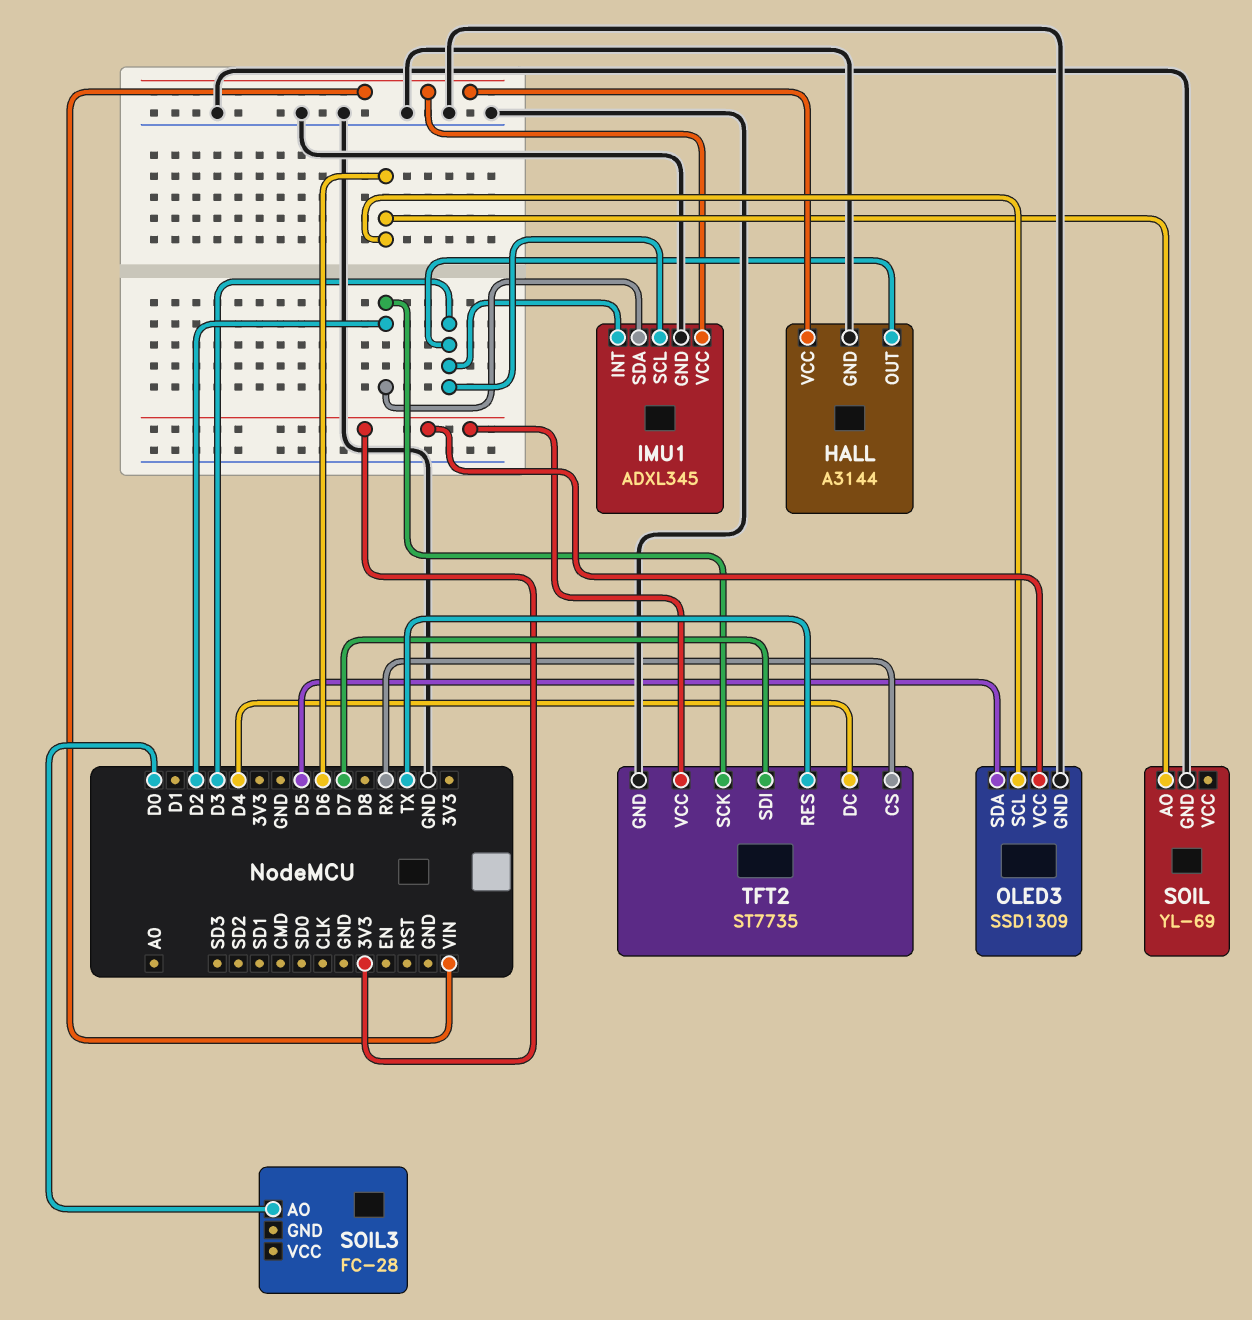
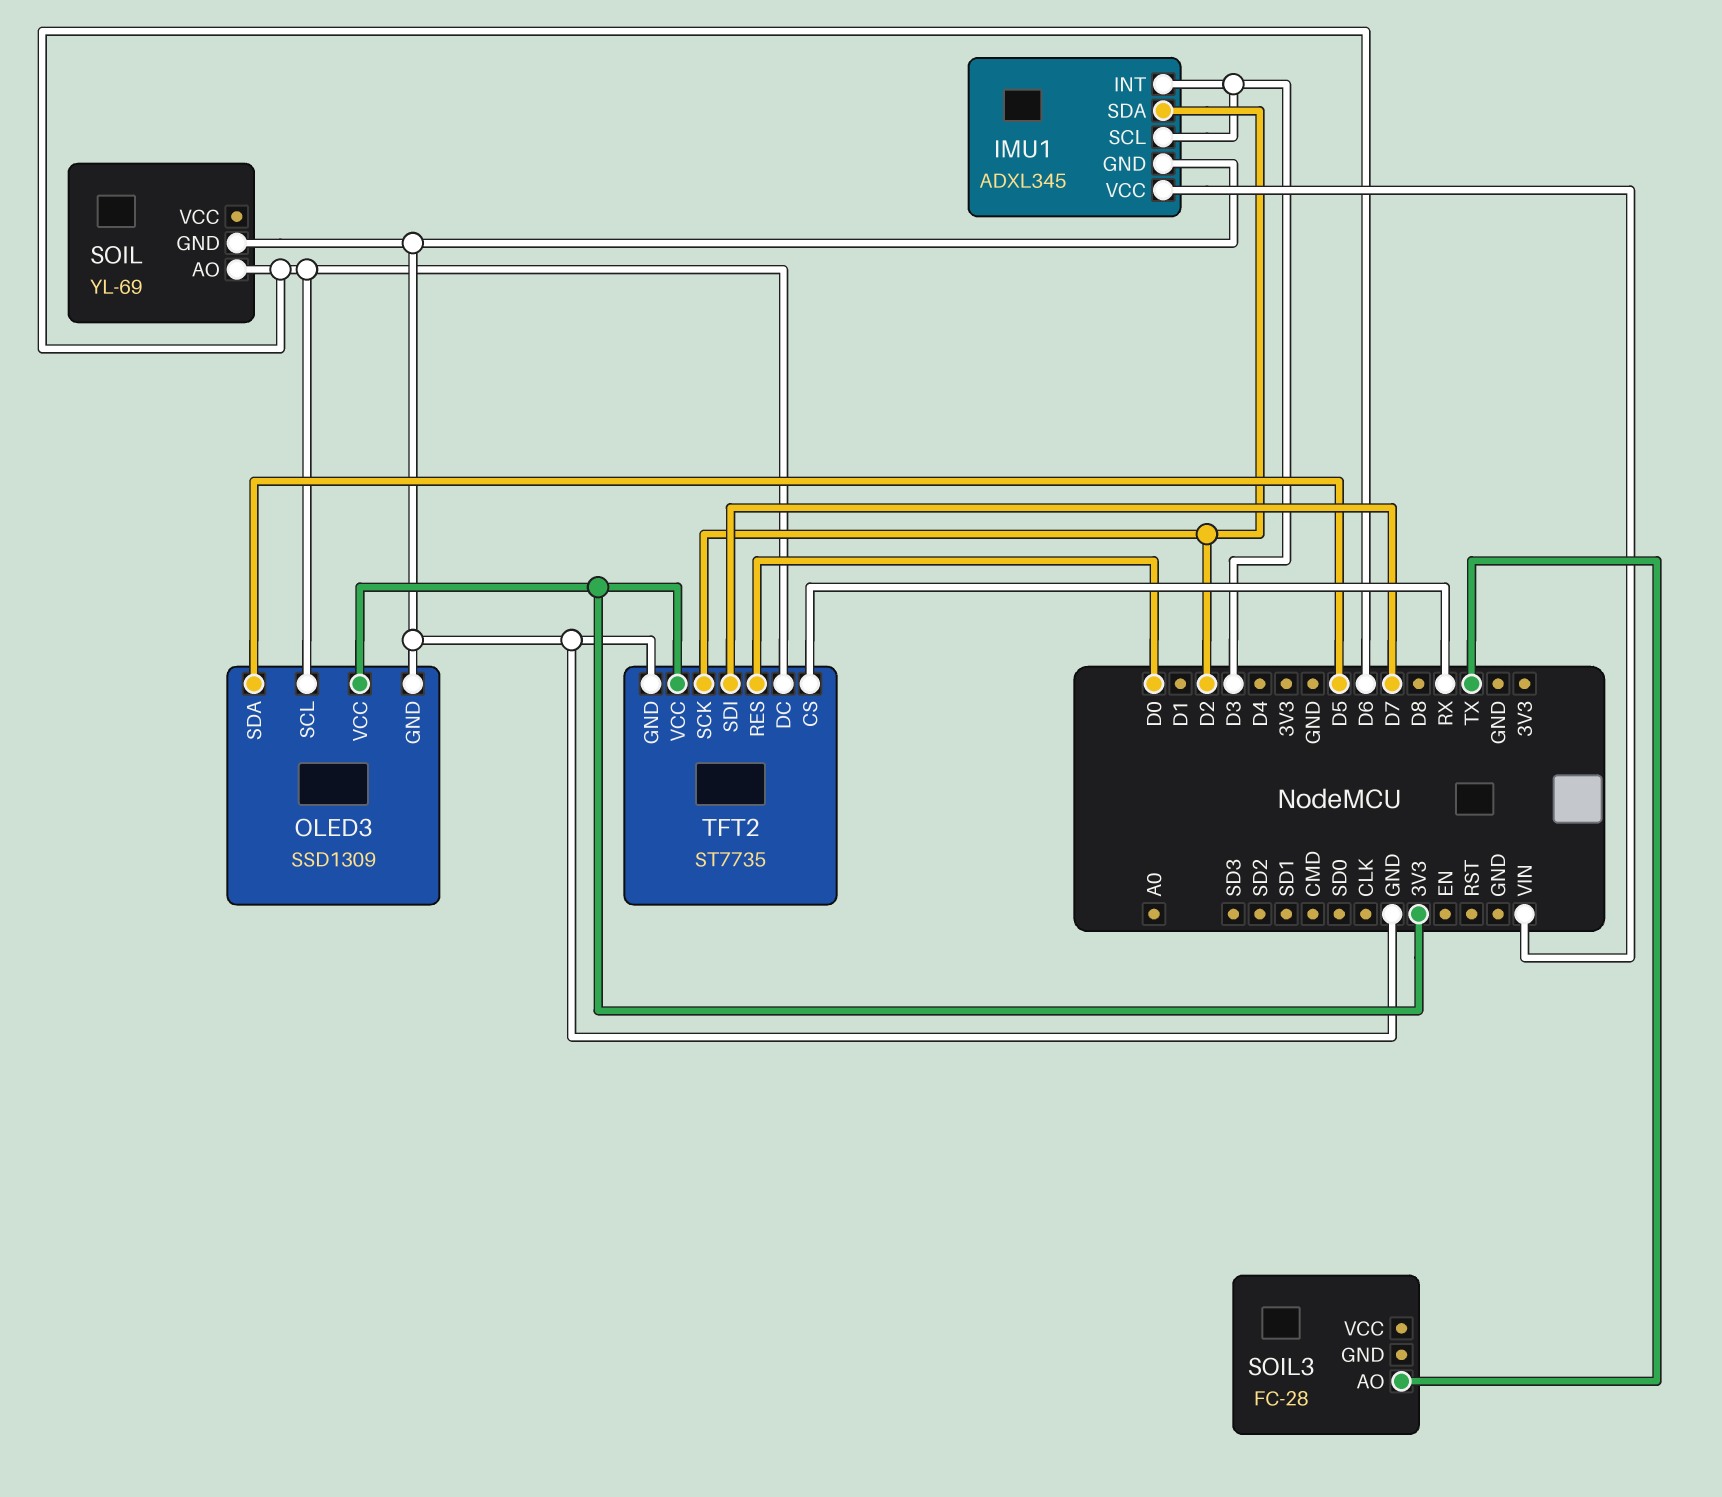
HALL: A3144 -> none
HALL pin GND: GND -> none
HALL pin OUT: D3 -> none
HALL pin VCC: VIN -> none
SOIL3 pin AO: D0 -> TX
TFT2 pin DC: D4 -> D6
TFT2 pin RES: TX -> D0

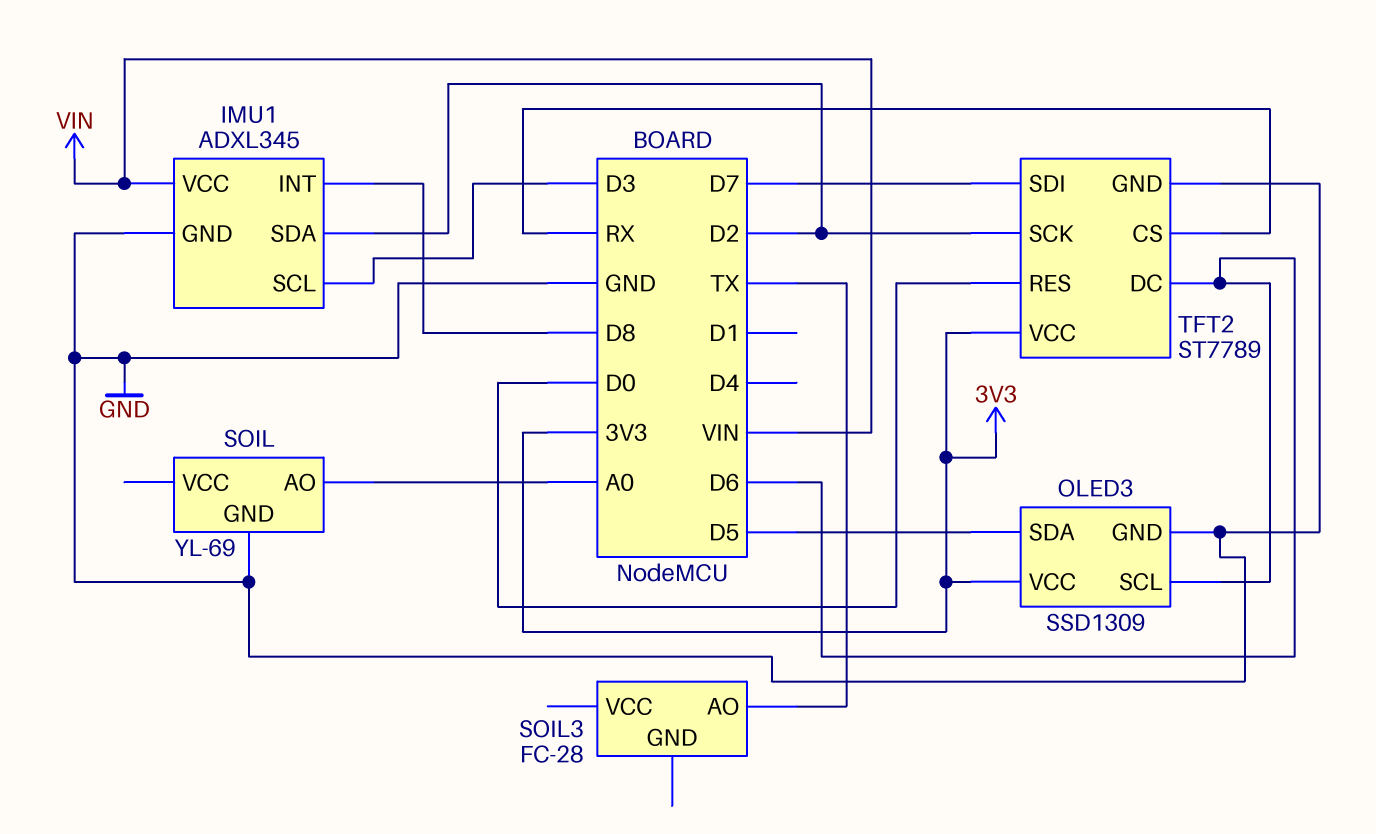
IMU1 pin INT: D3 -> D8
SOIL pin AO: D6 -> A0
TFT2: ST7735 -> ST7789

